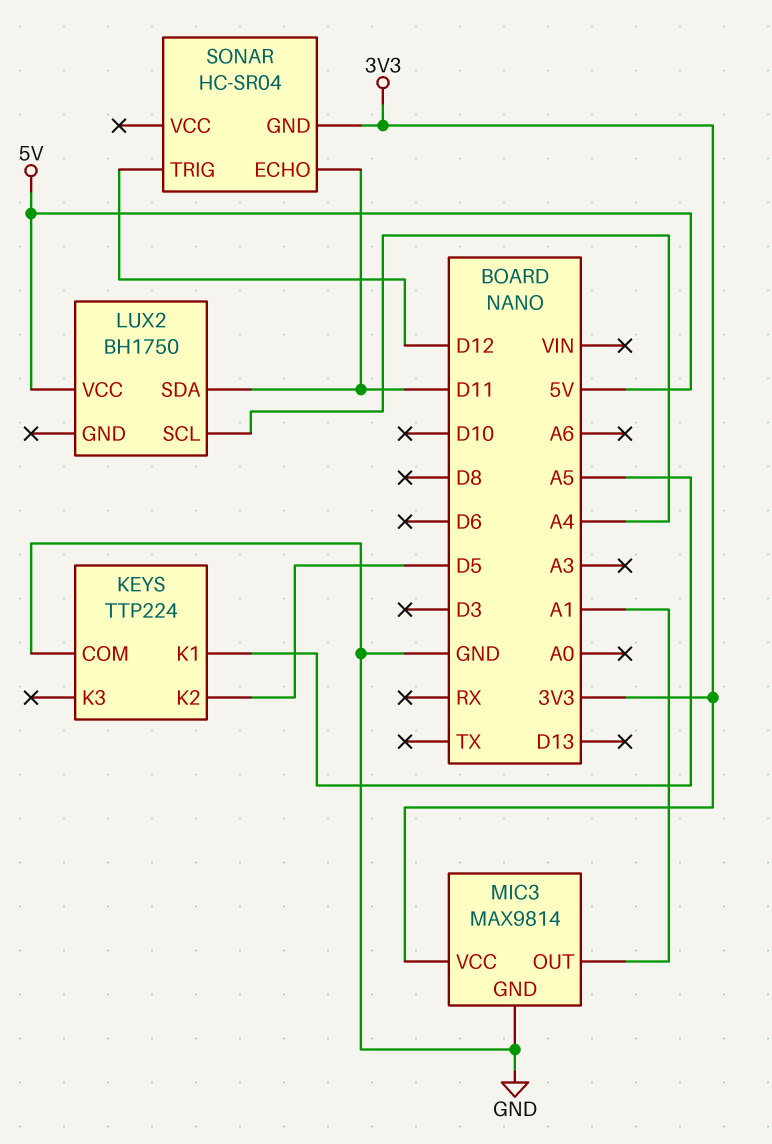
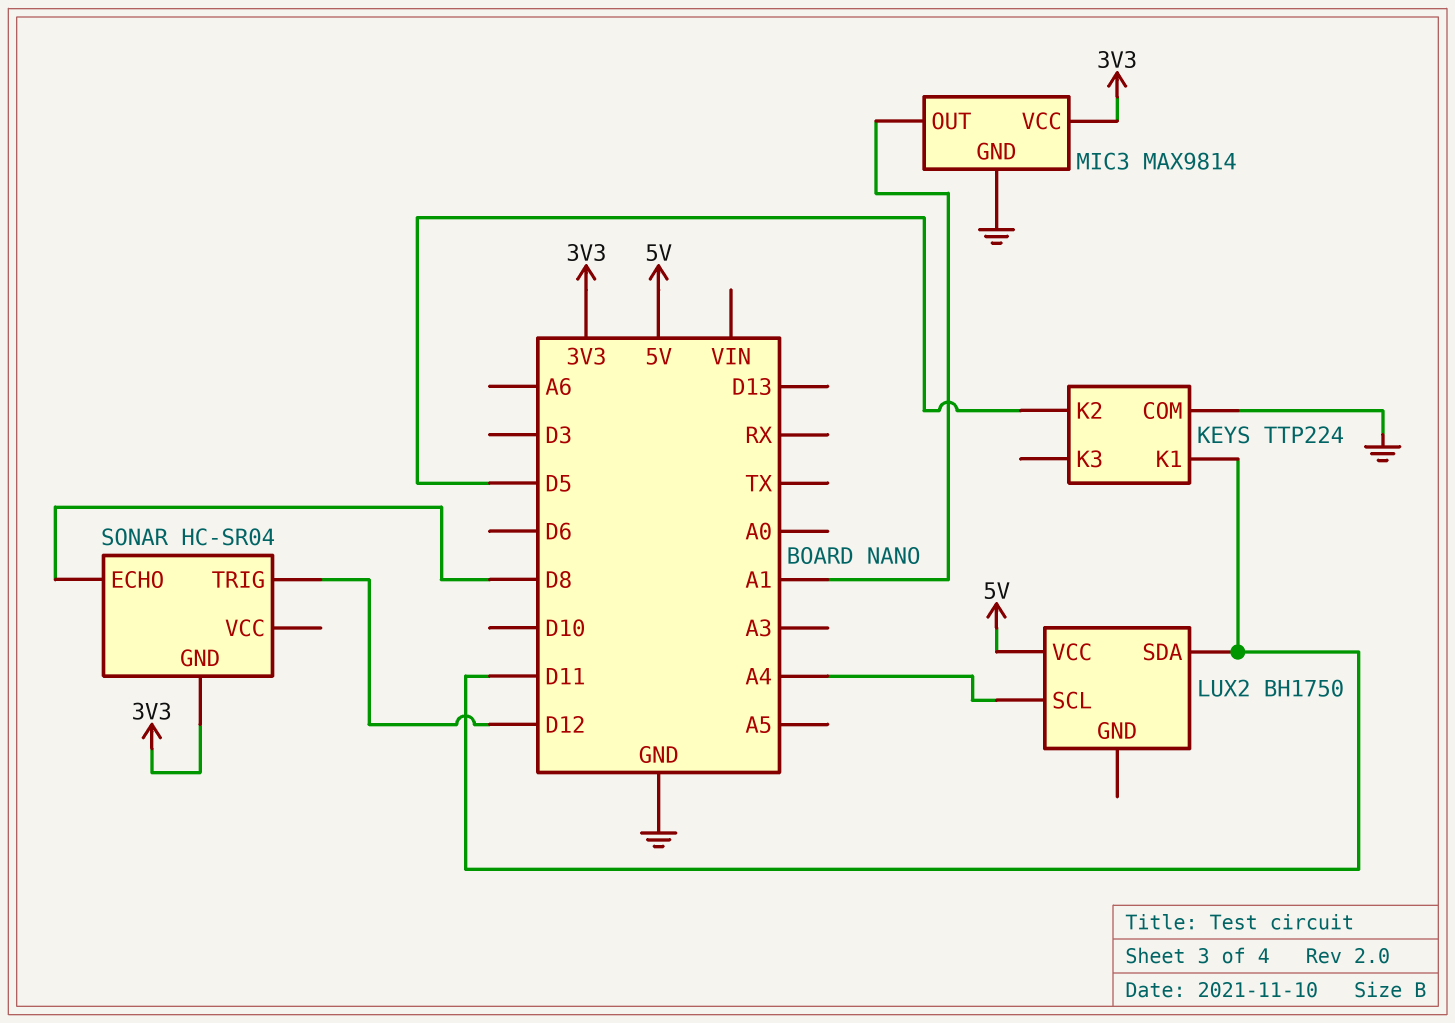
KEYS pin K1: A5 -> D11
SONAR pin ECHO: D11 -> D8

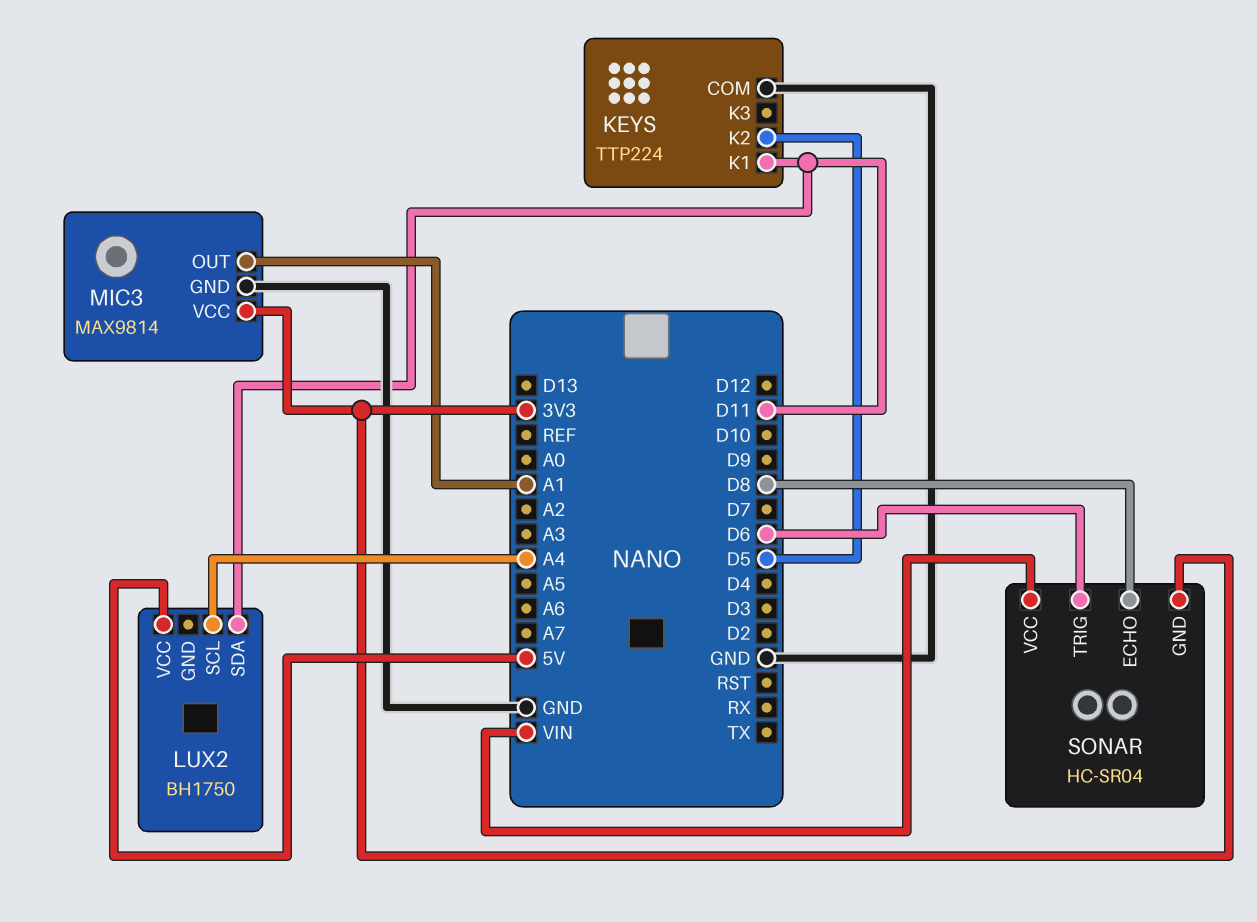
SONAR pin TRIG: D12 -> D6
SONAR pin VCC: none -> VIN

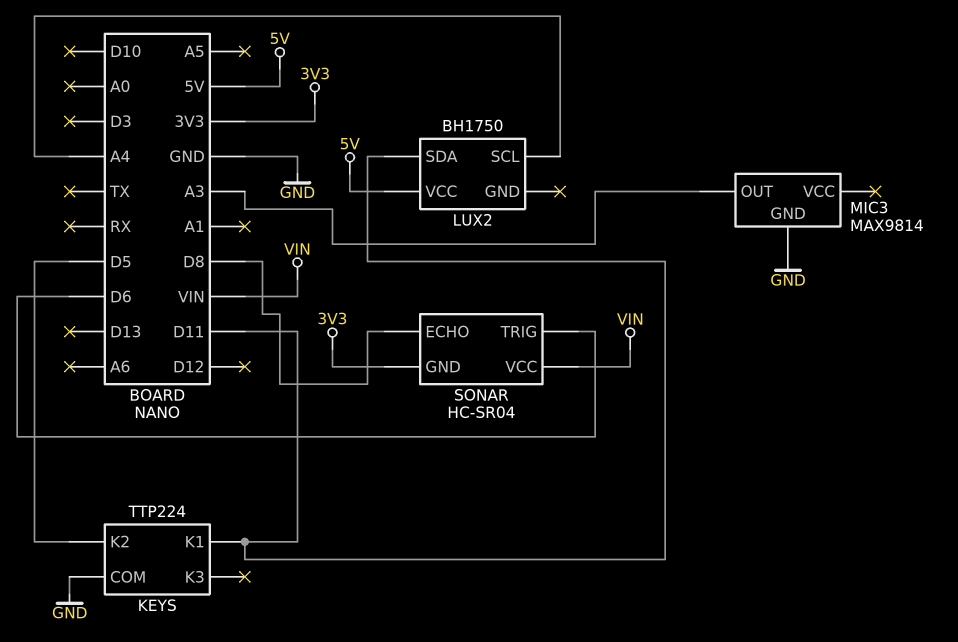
MIC3 pin OUT: A1 -> A3
MIC3 pin VCC: 3V3 -> none

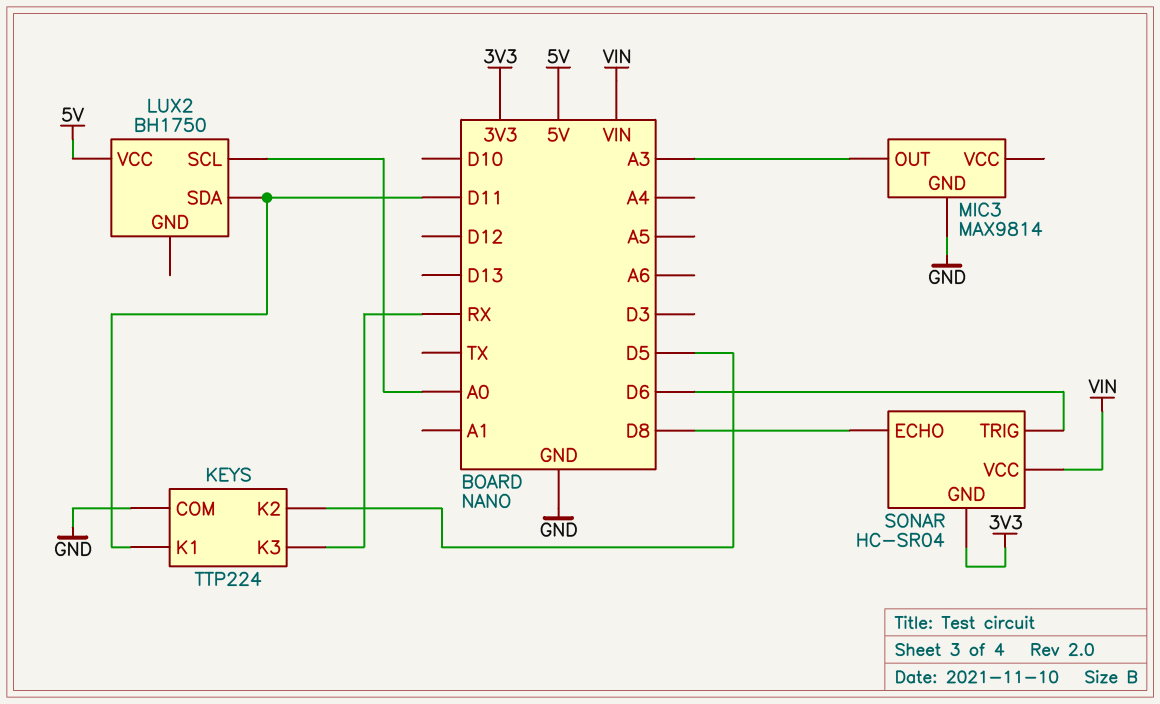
KEYS pin K3: none -> RX
LUX2 pin SCL: A4 -> A0

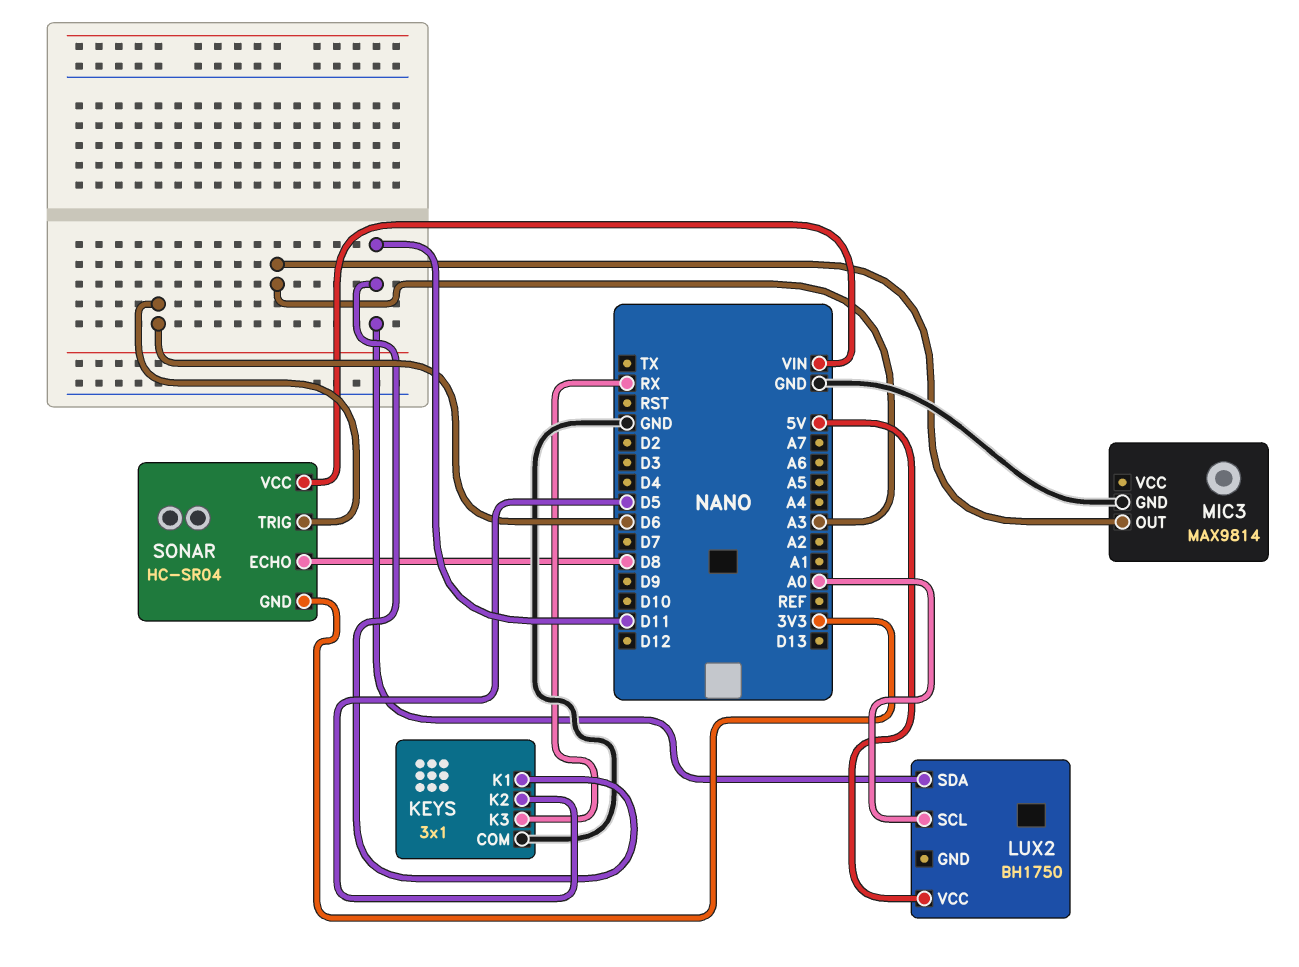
KEYS: TTP224 -> 3x1

